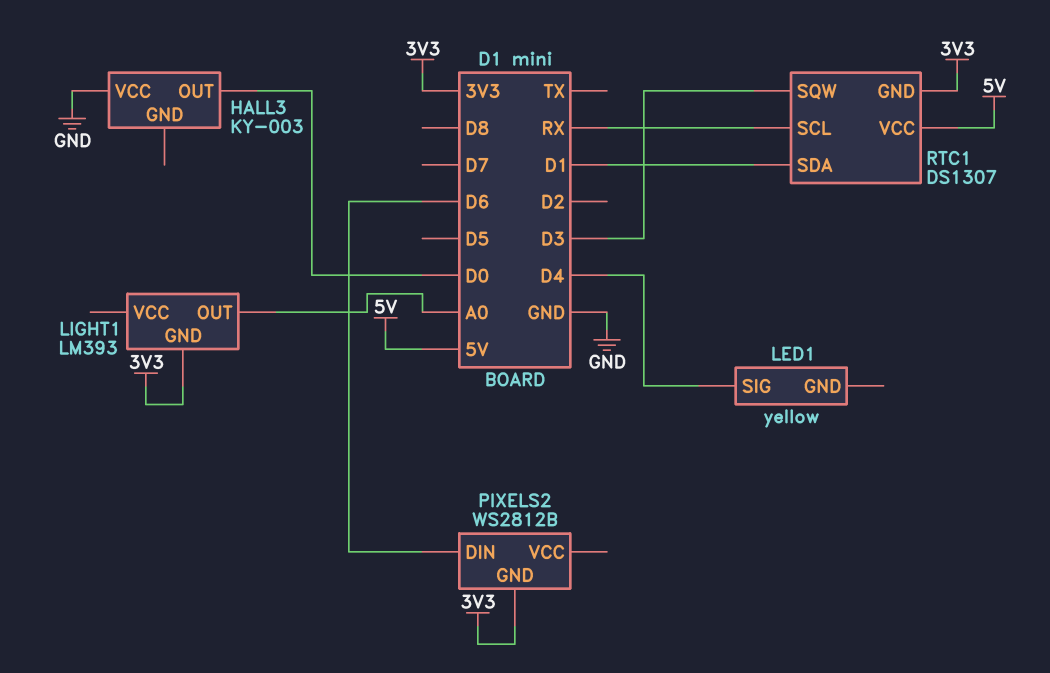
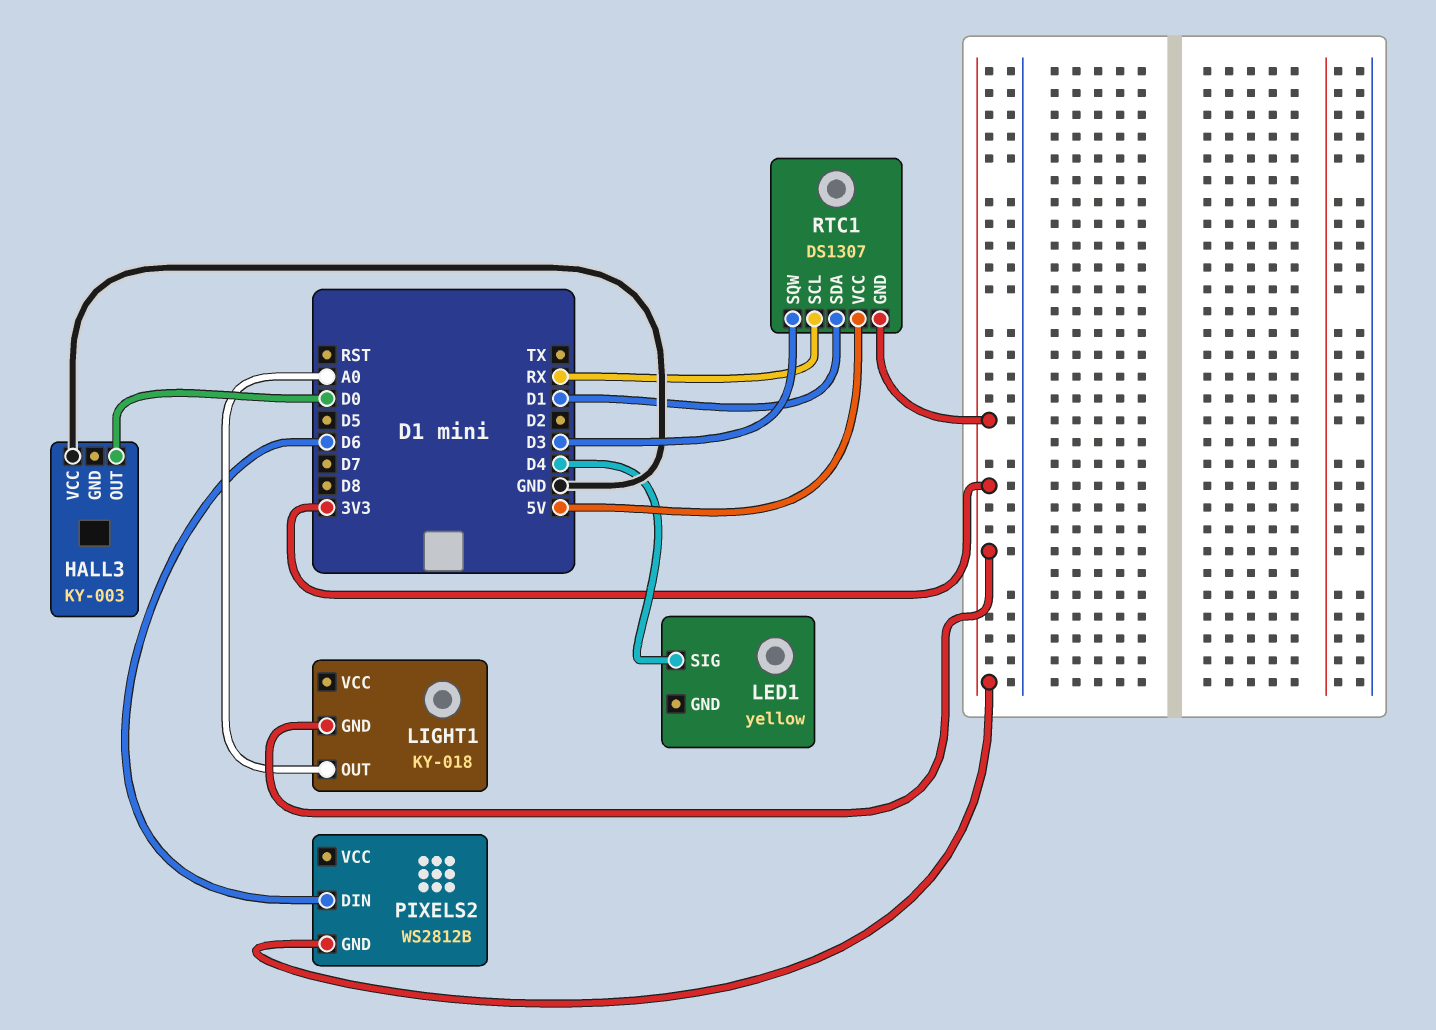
LIGHT1: LM393 -> KY-018

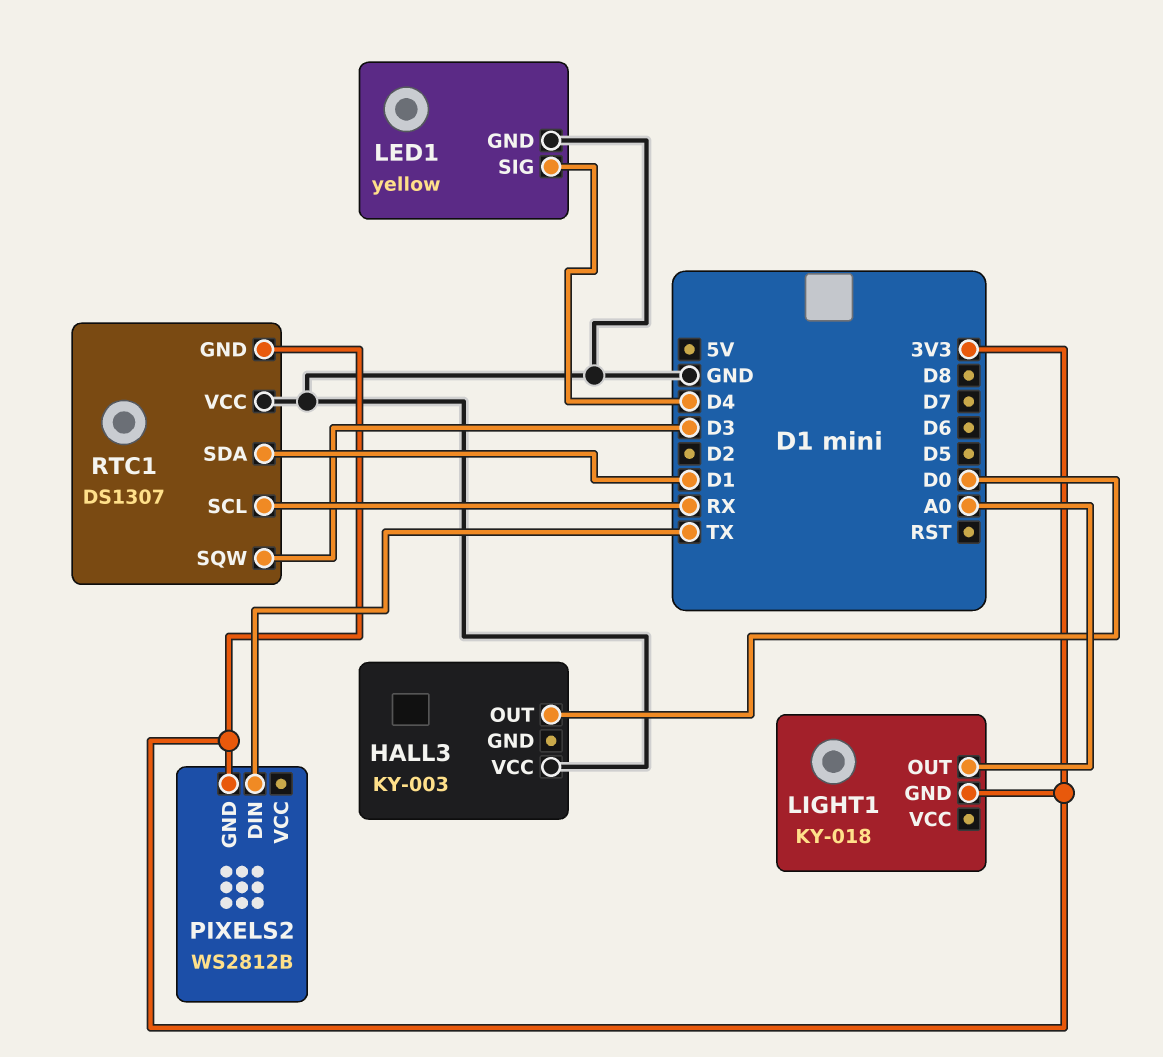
LED1 pin GND: none -> GND
PIXELS2 pin DIN: D6 -> TX
RTC1 pin VCC: 5V -> GND

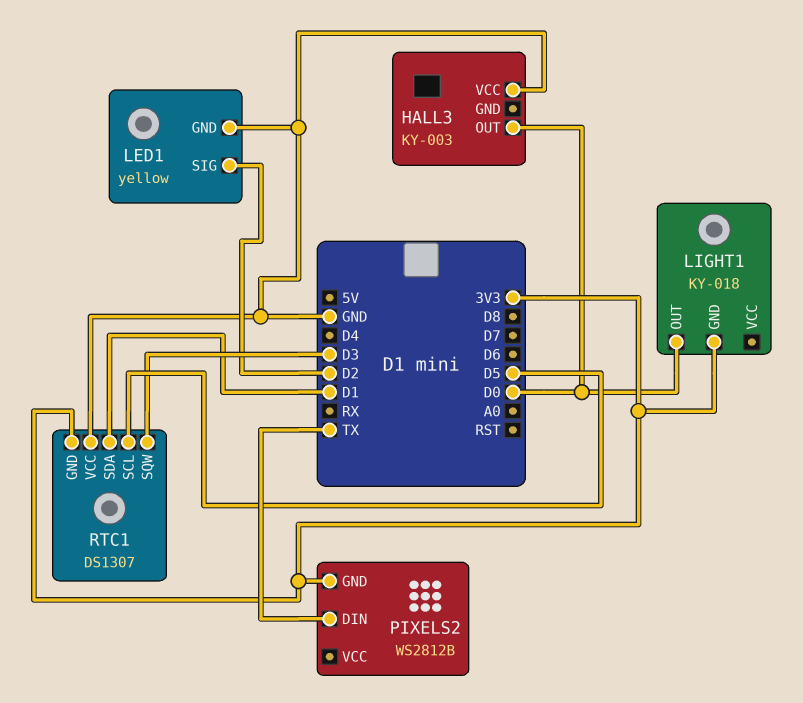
LED1 pin SIG: D4 -> D2
LIGHT1 pin OUT: A0 -> D0
RTC1 pin SCL: RX -> D5

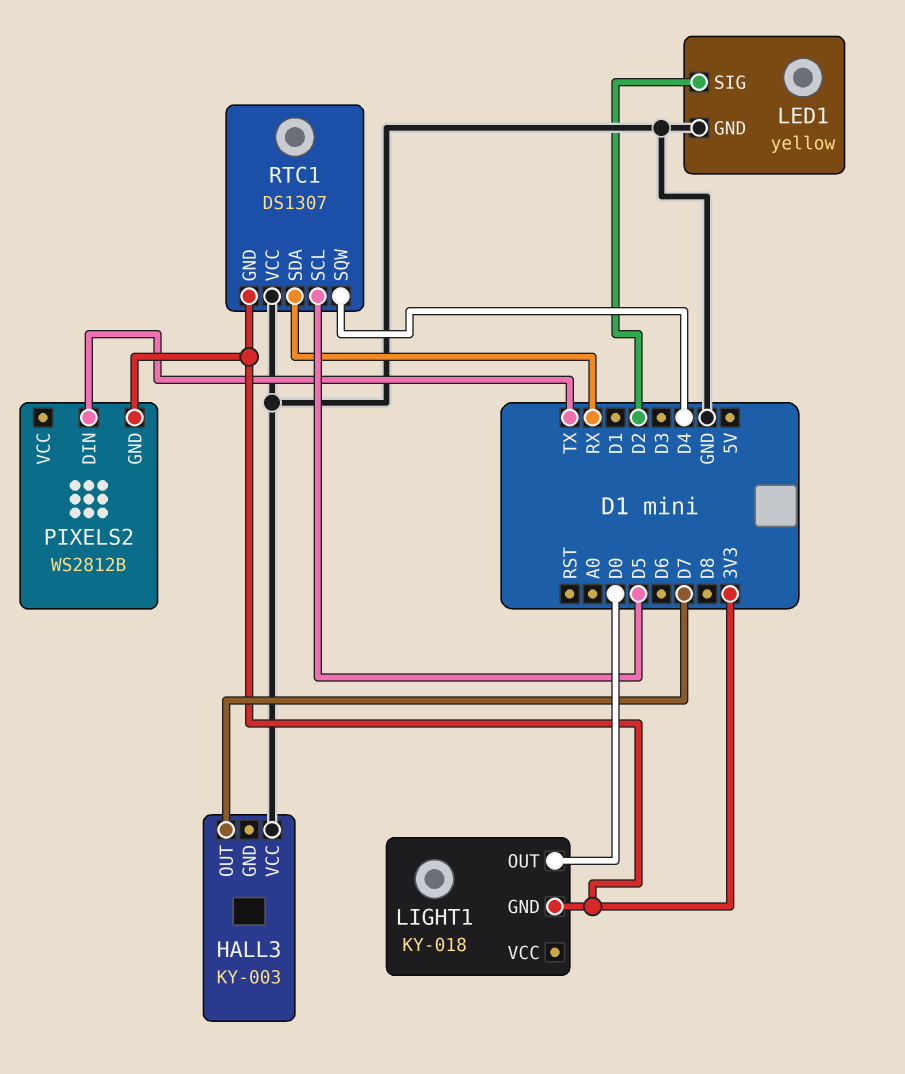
HALL3 pin OUT: D0 -> D7
RTC1 pin SDA: D1 -> RX
RTC1 pin SQW: D3 -> D4

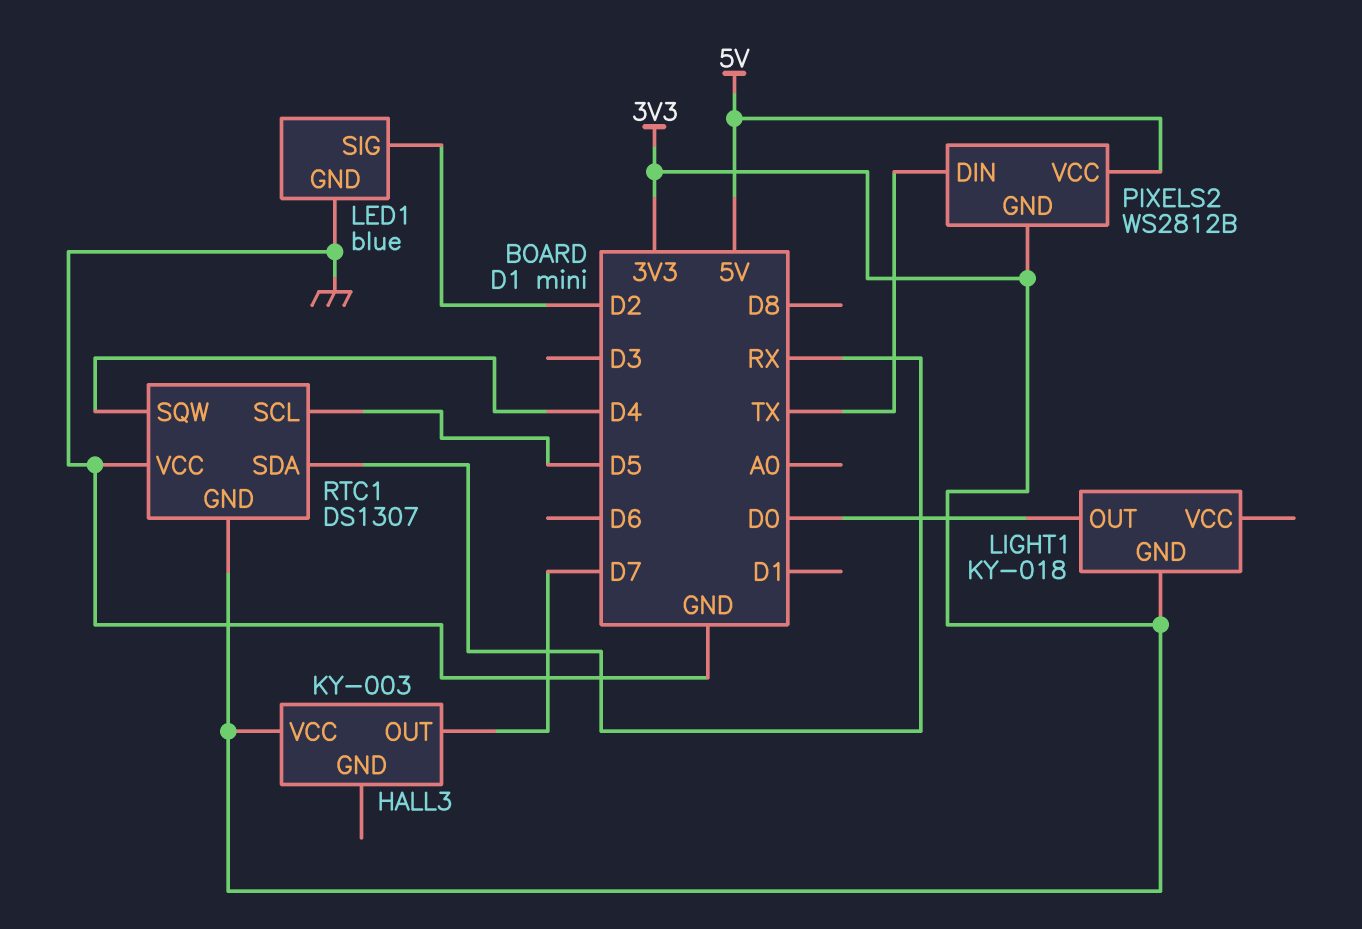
HALL3 pin VCC: GND -> 3V3
LED1: yellow -> blue
PIXELS2 pin VCC: none -> 5V

